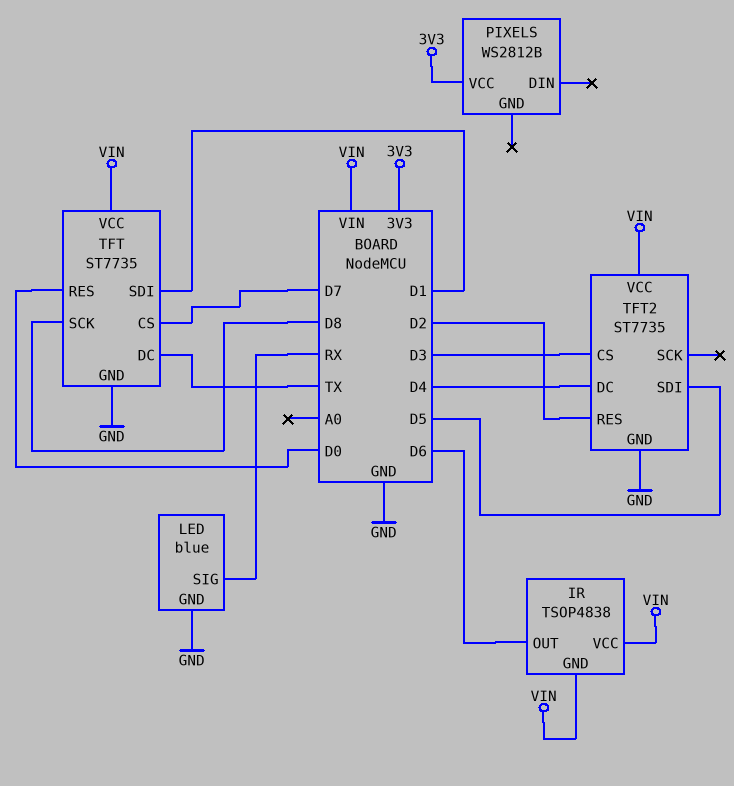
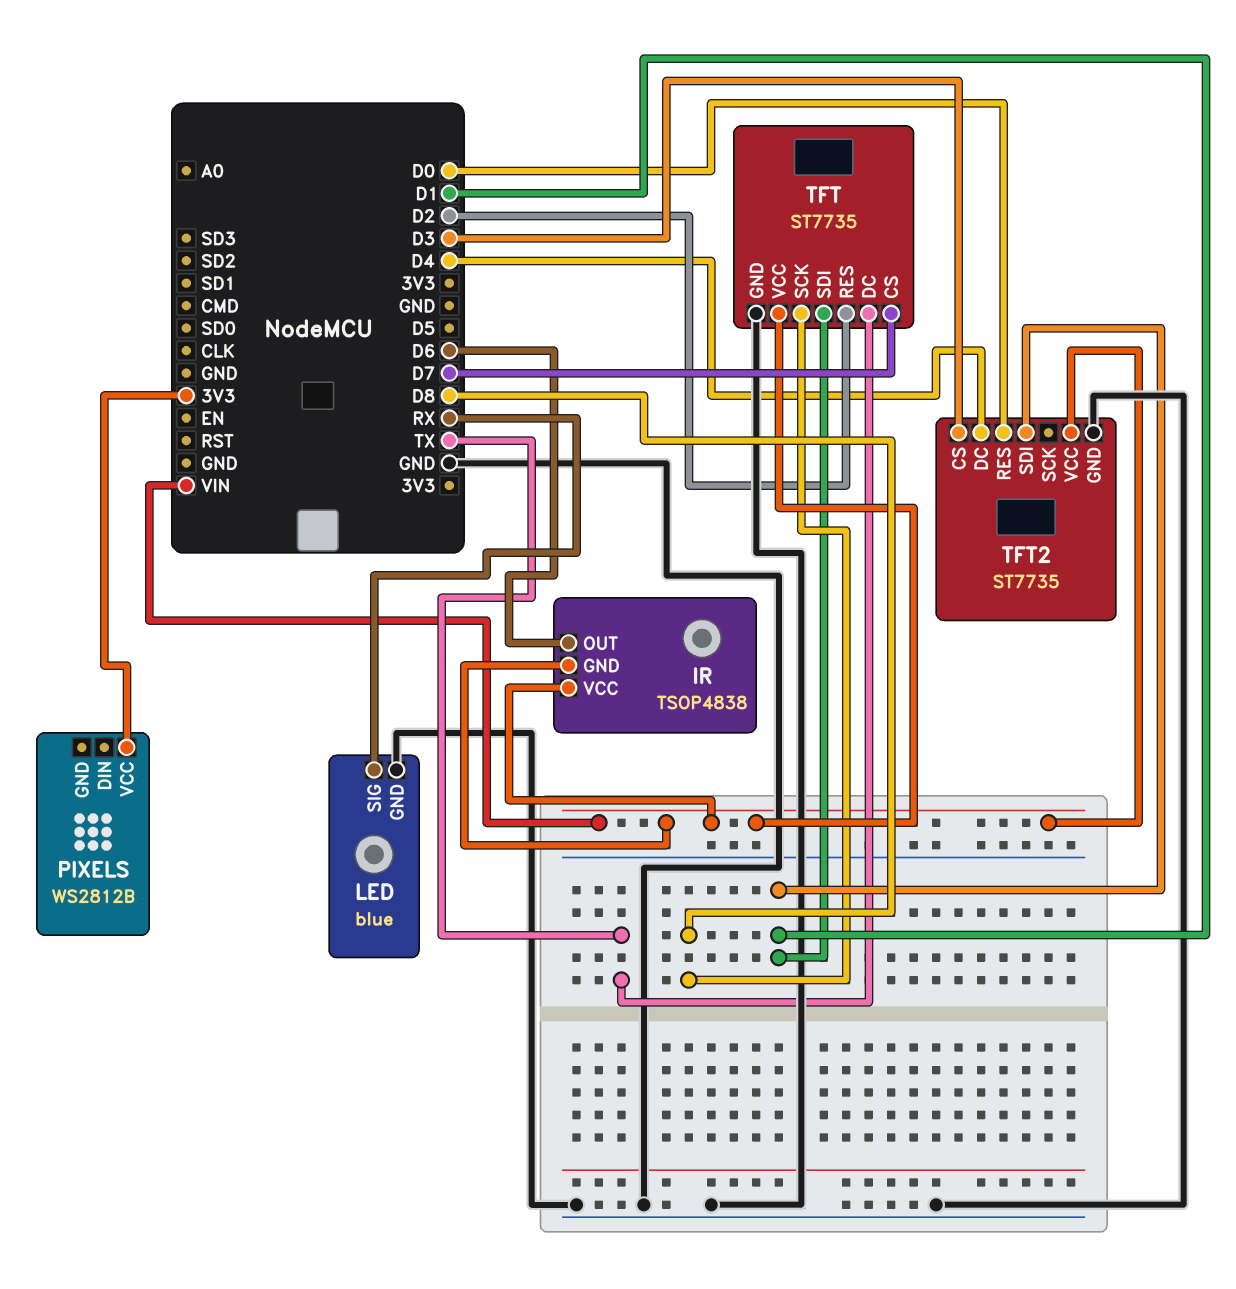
TFT pin RES: D0 -> D2
TFT2 pin RES: D2 -> D0
TFT2 pin SDI: D5 -> D1

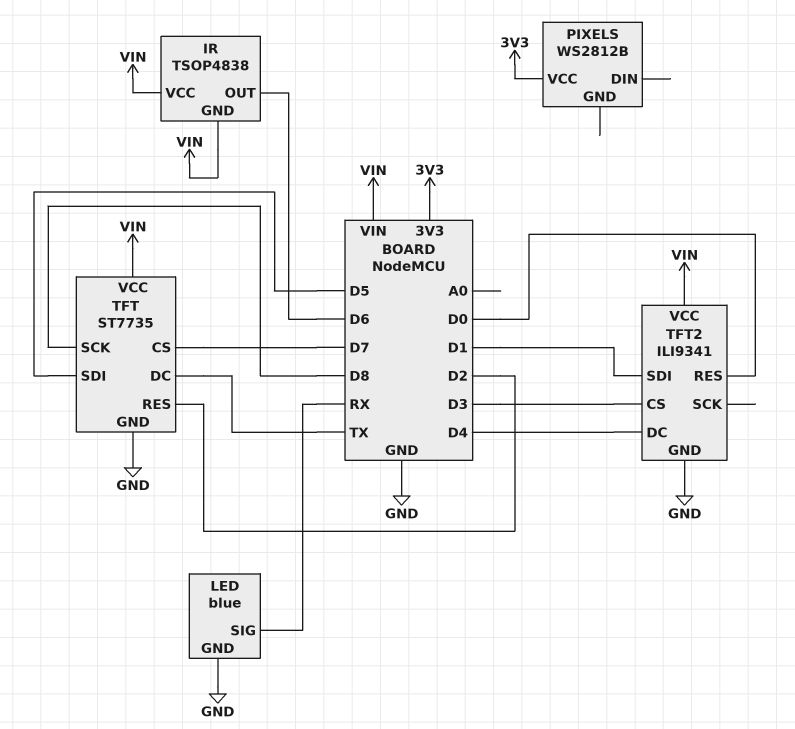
TFT pin SDI: D1 -> D5
TFT2: ST7735 -> ILI9341

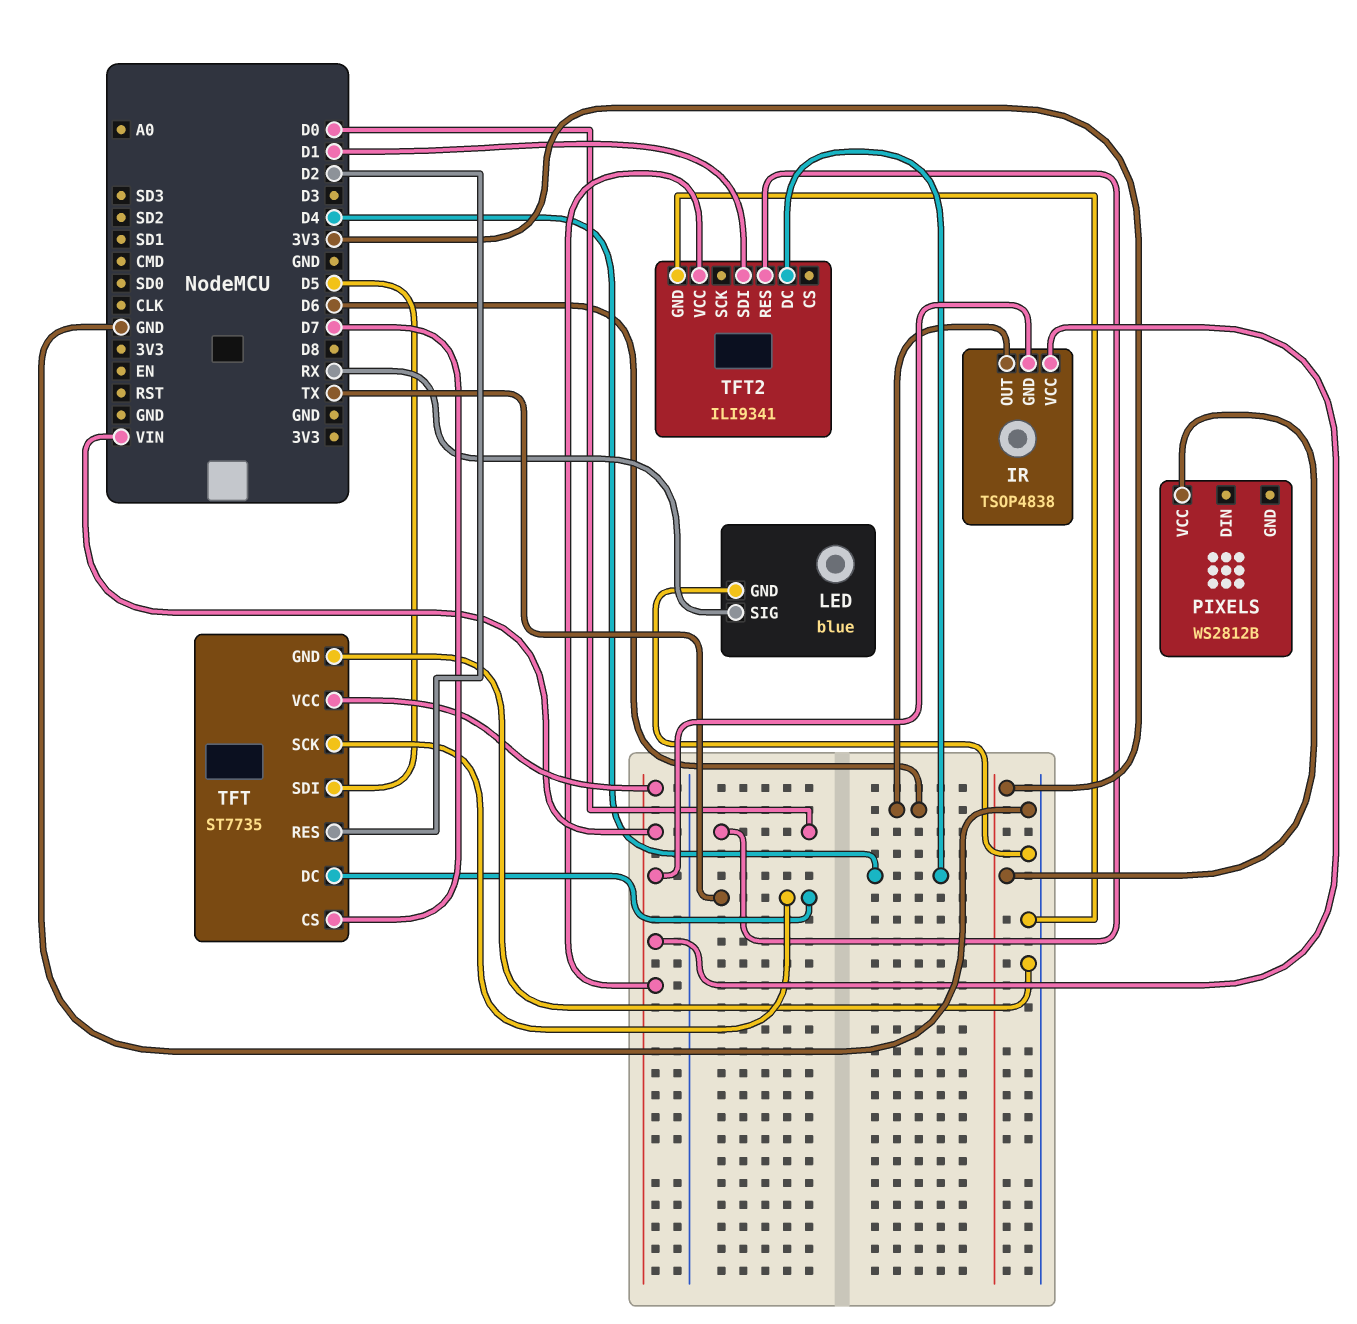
TFT pin SCK: D8 -> TX
TFT2 pin CS: D3 -> none

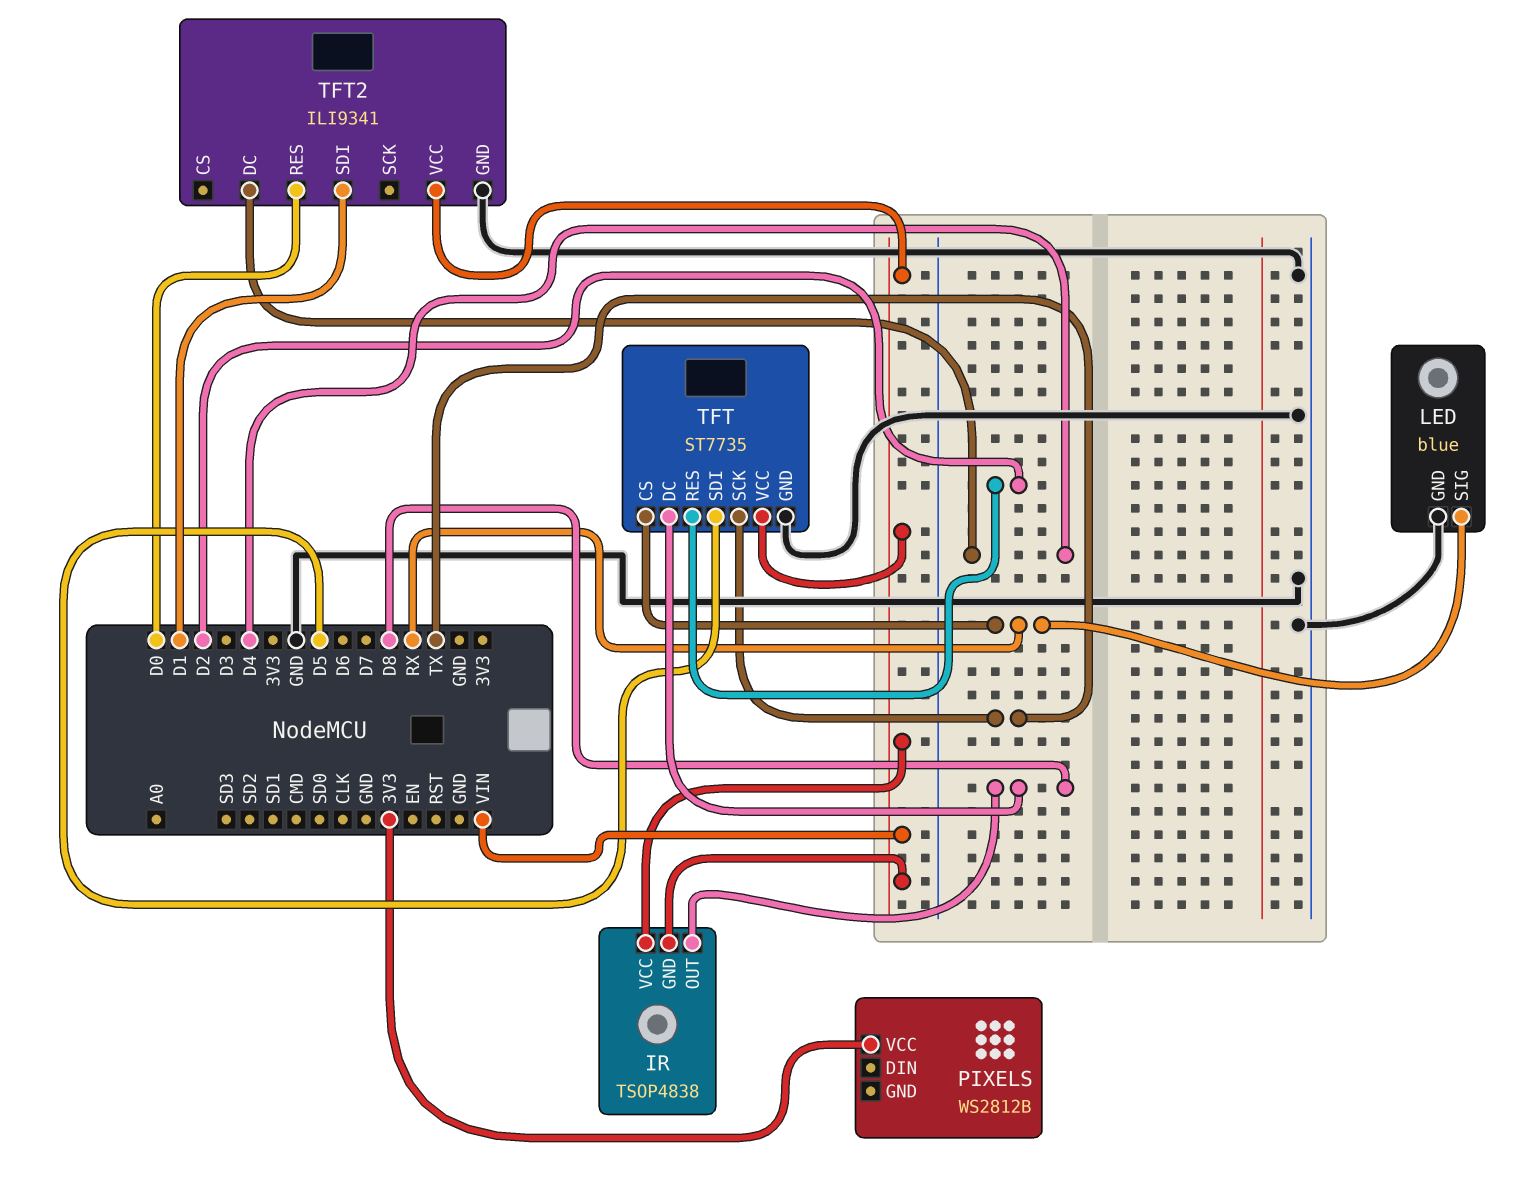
IR pin OUT: D6 -> D8
TFT pin CS: D7 -> RX
TFT pin DC: TX -> D8

